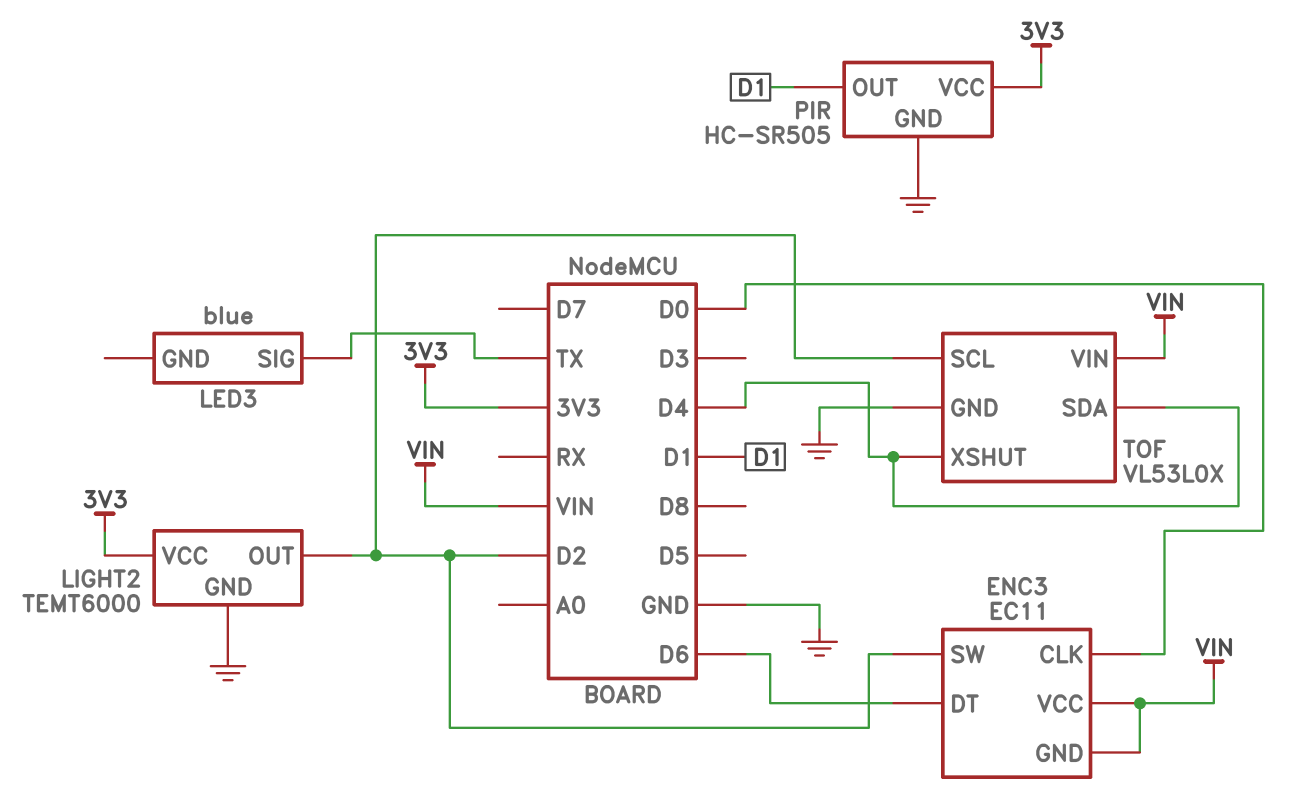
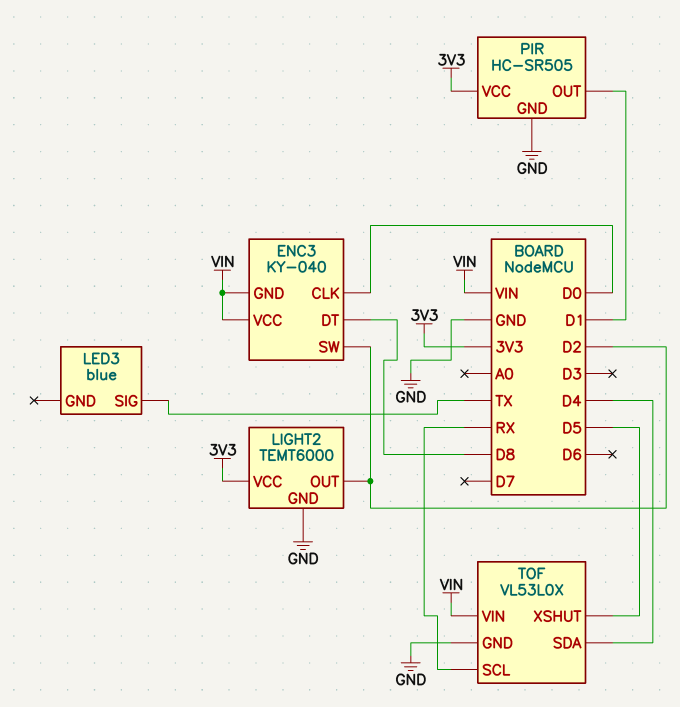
ENC3: EC11 -> KY-040
ENC3 pin DT: D6 -> D8
TOF pin SCL: D2 -> RX
TOF pin XSHUT: D4 -> D5

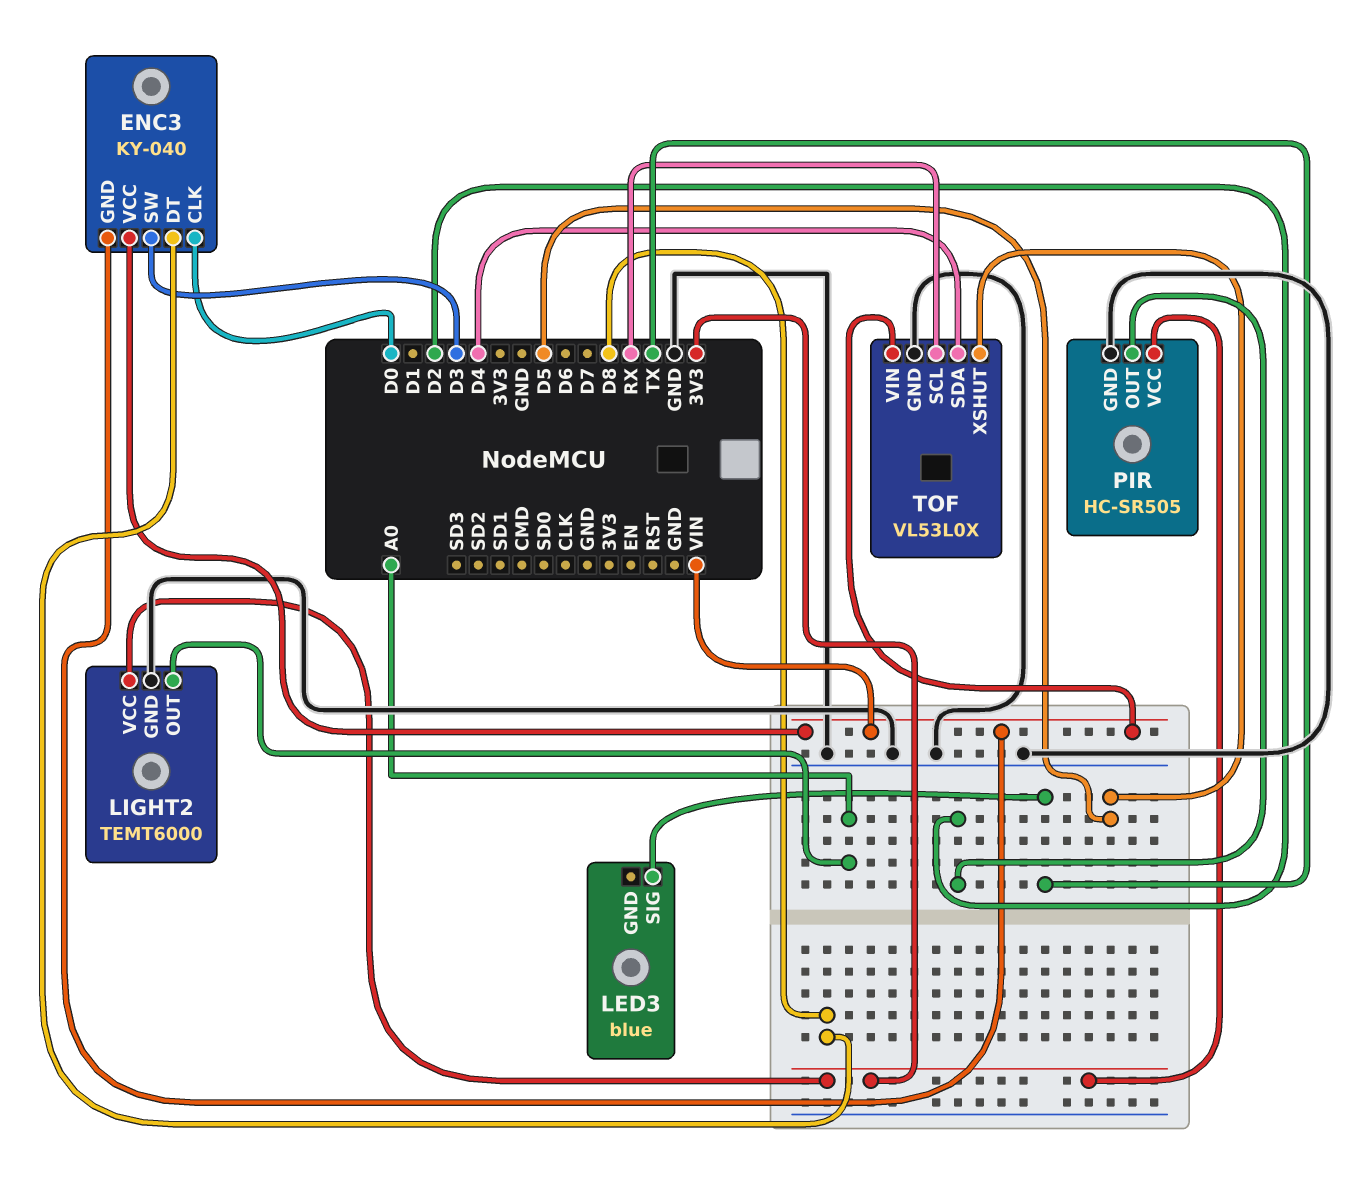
ENC3 pin SW: D2 -> D3
LIGHT2 pin OUT: D2 -> A0
PIR pin OUT: D1 -> D2

